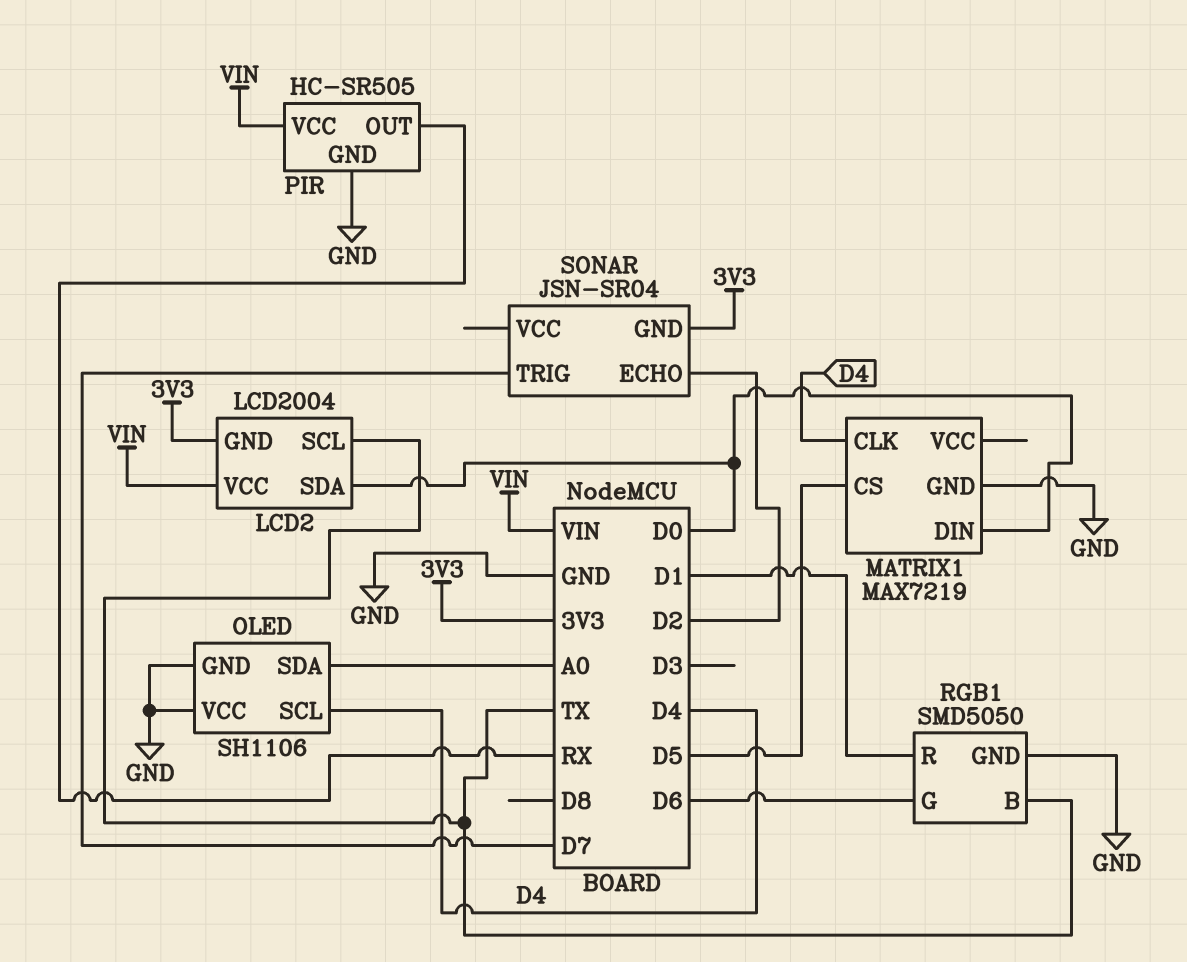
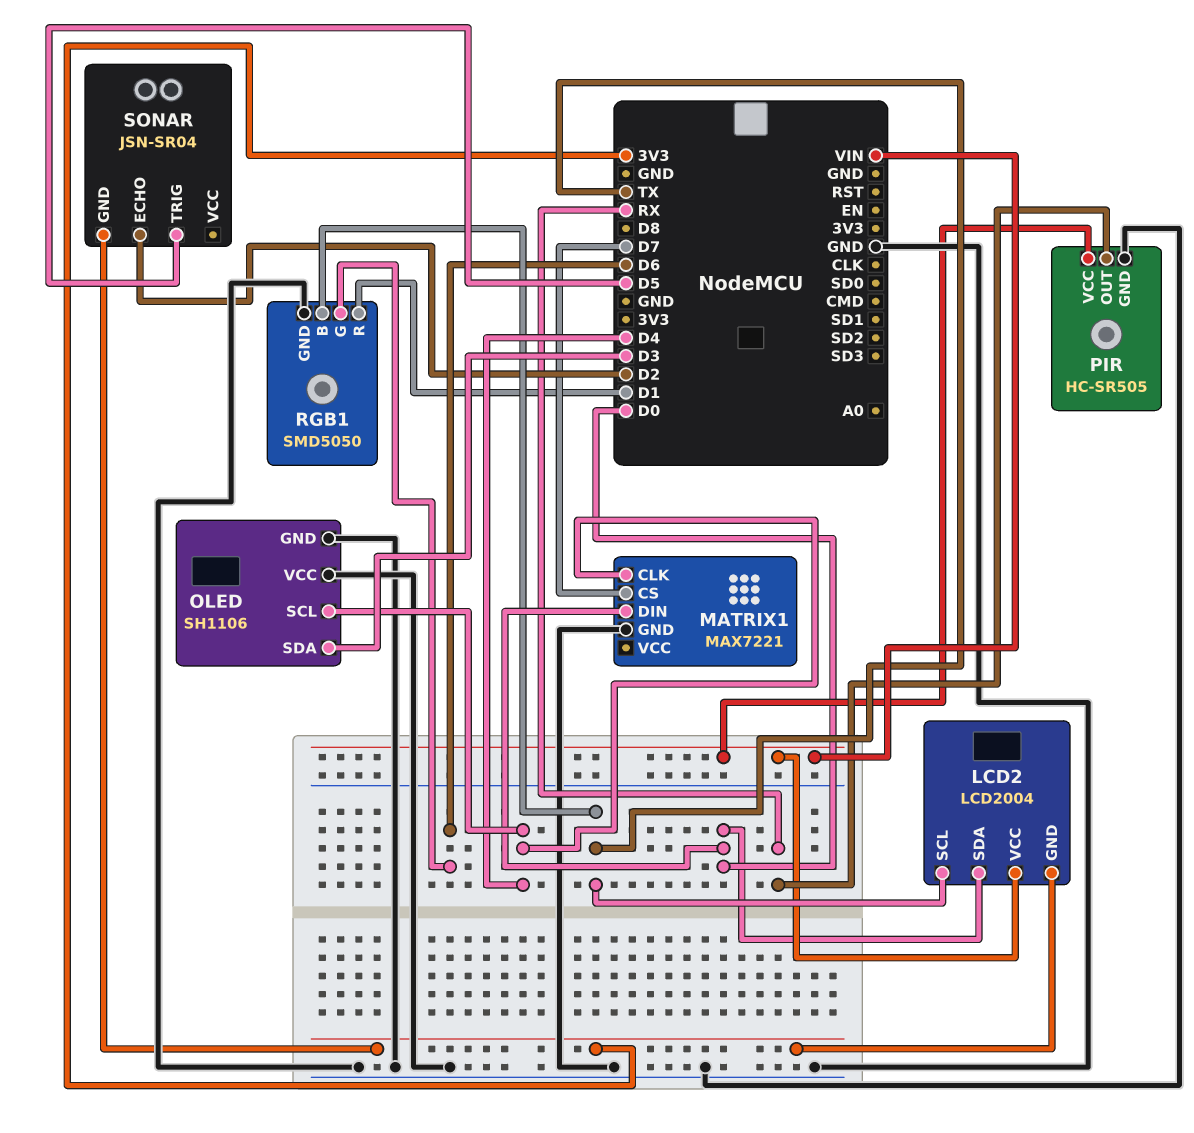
MATRIX1: MAX7219 -> MAX7221
MATRIX1 pin CS: D5 -> D7
OLED pin SDA: A0 -> D3
SONAR pin TRIG: D7 -> D5

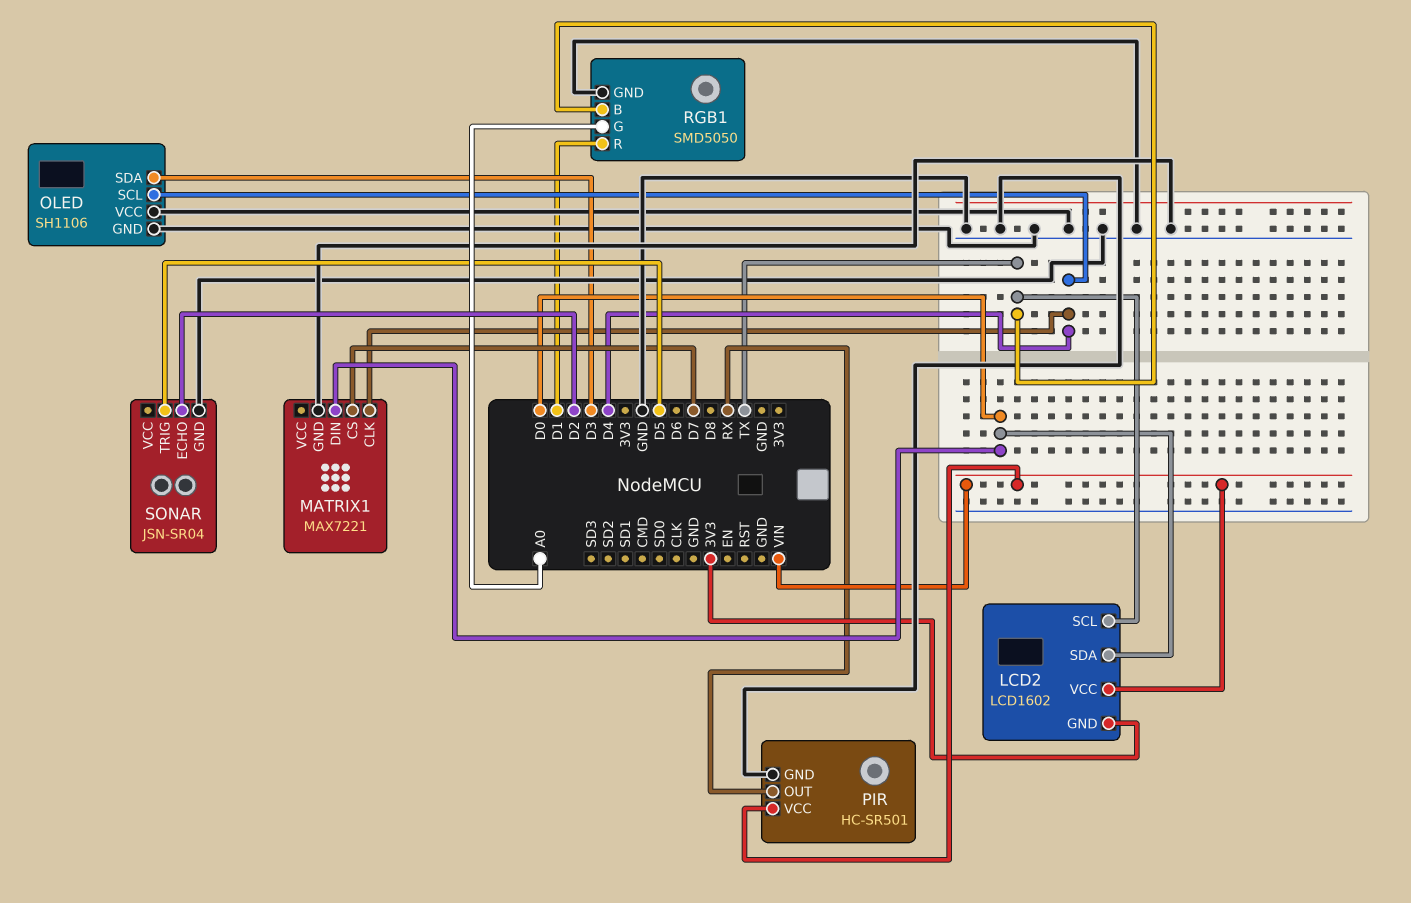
LCD2: LCD2004 -> LCD1602
PIR: HC-SR505 -> HC-SR501
RGB1 pin G: D6 -> A0
SONAR pin GND: 3V3 -> GND

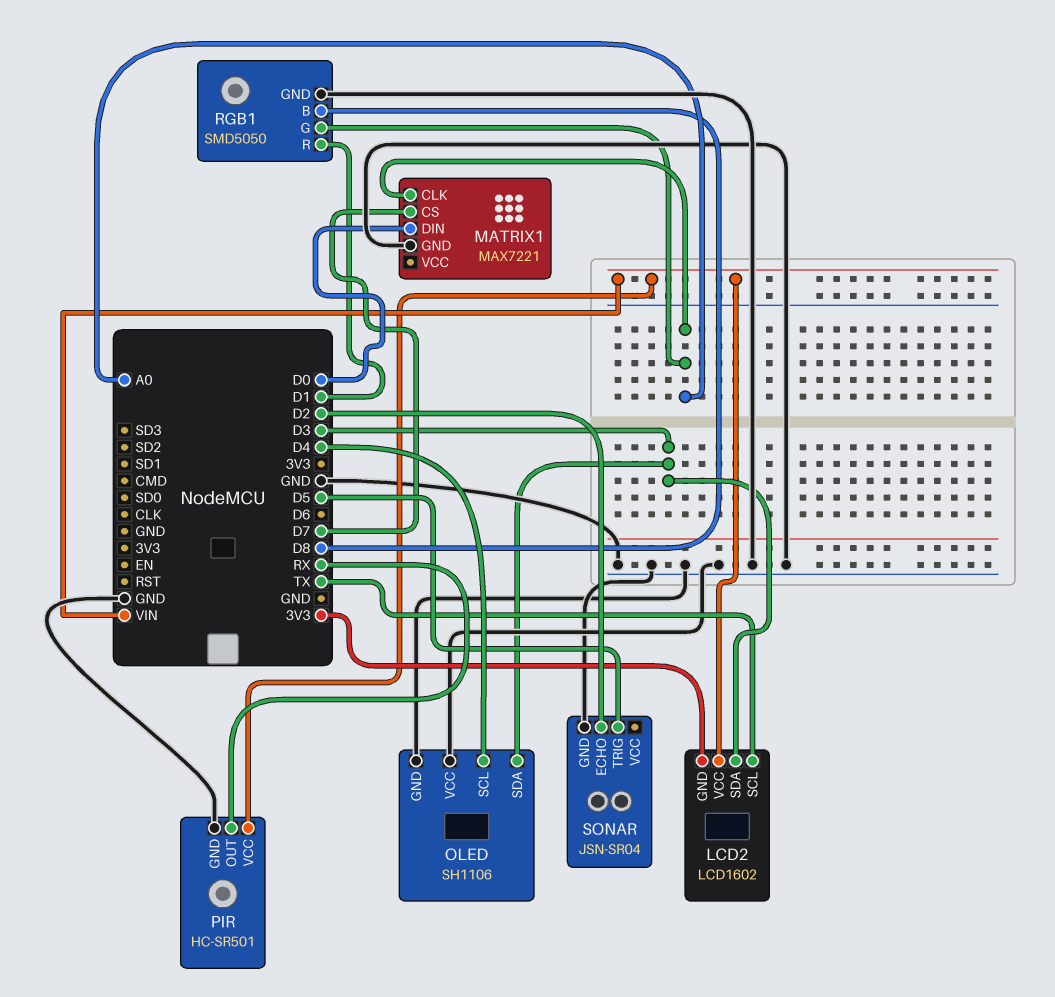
LCD2 pin SDA: D0 -> D3
MATRIX1 pin CLK: D4 -> A0
RGB1 pin B: TX -> D8

